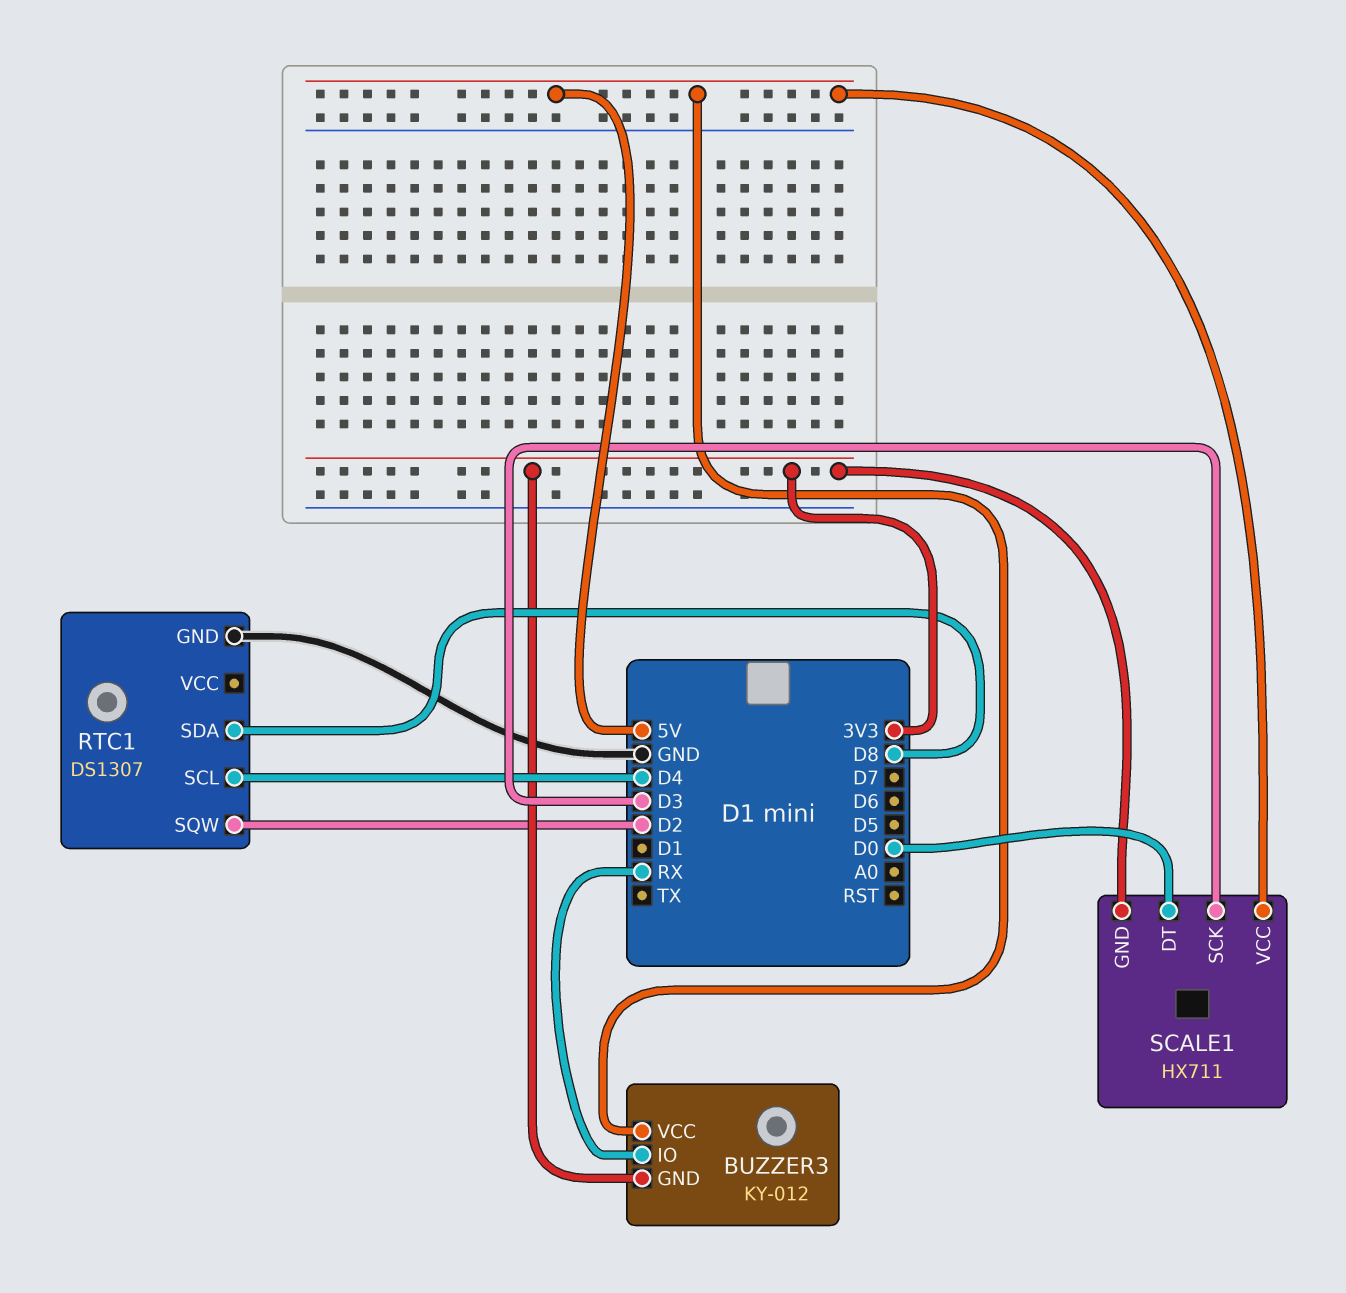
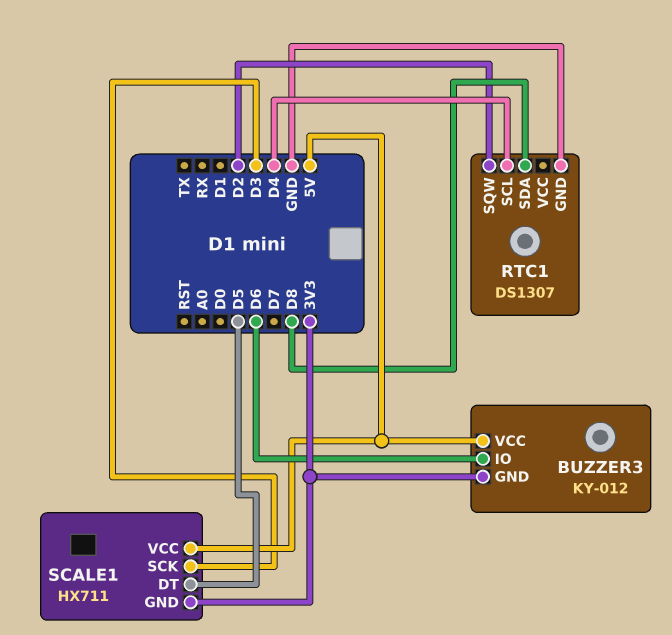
BUZZER3 pin IO: RX -> D6
SCALE1 pin DT: D0 -> D5

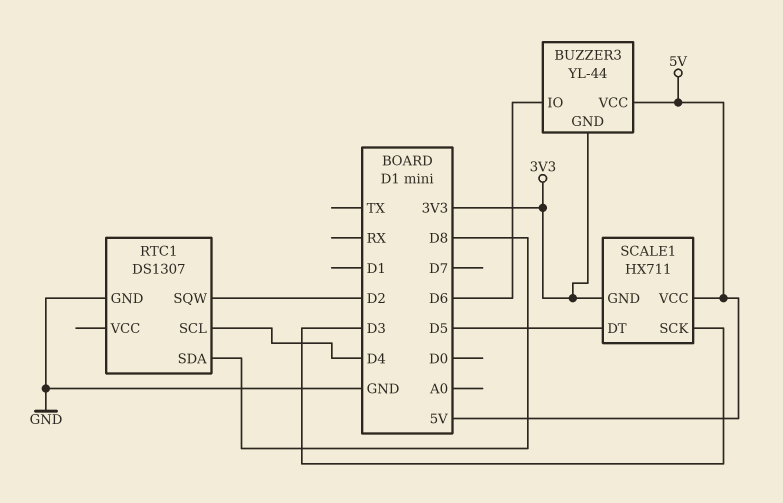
BUZZER3: KY-012 -> YL-44

